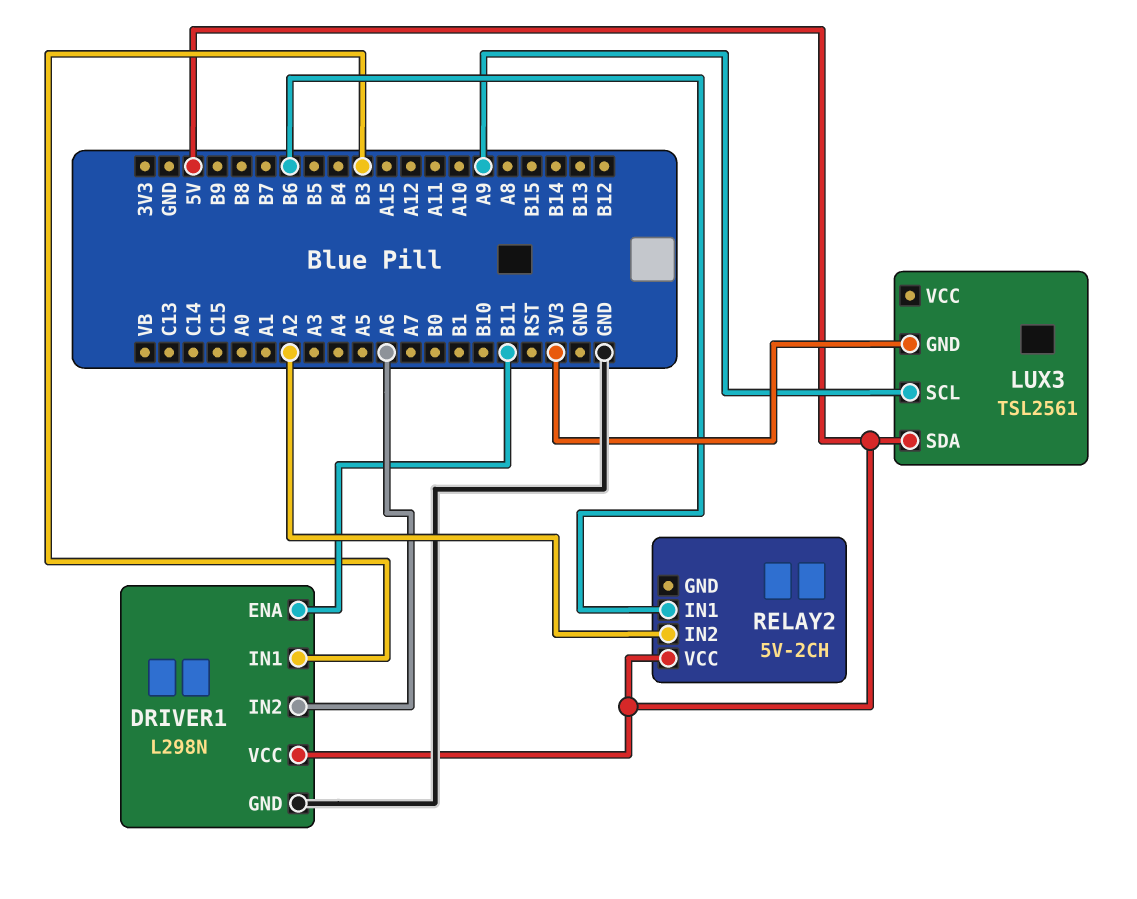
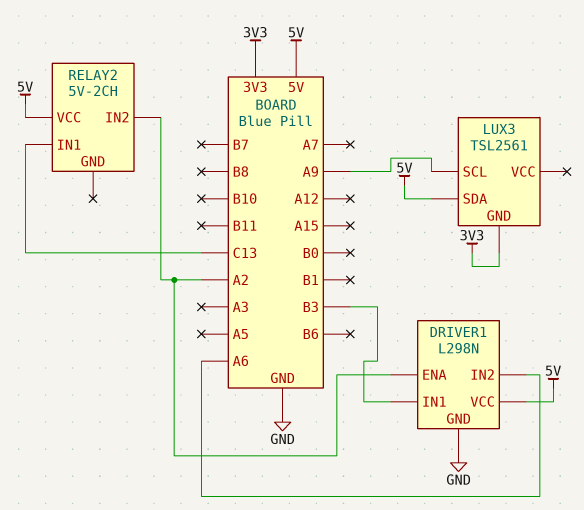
DRIVER1 pin ENA: B11 -> A2
RELAY2 pin IN1: B6 -> C13

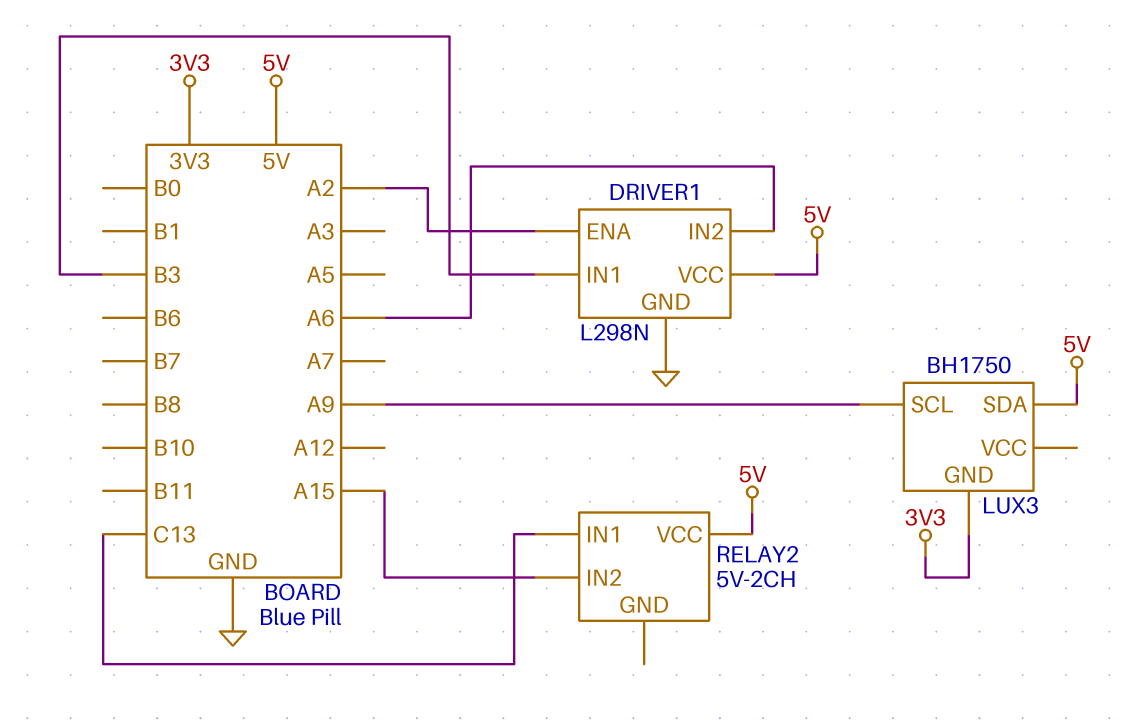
LUX3: TSL2561 -> BH1750
RELAY2 pin IN2: A2 -> A15

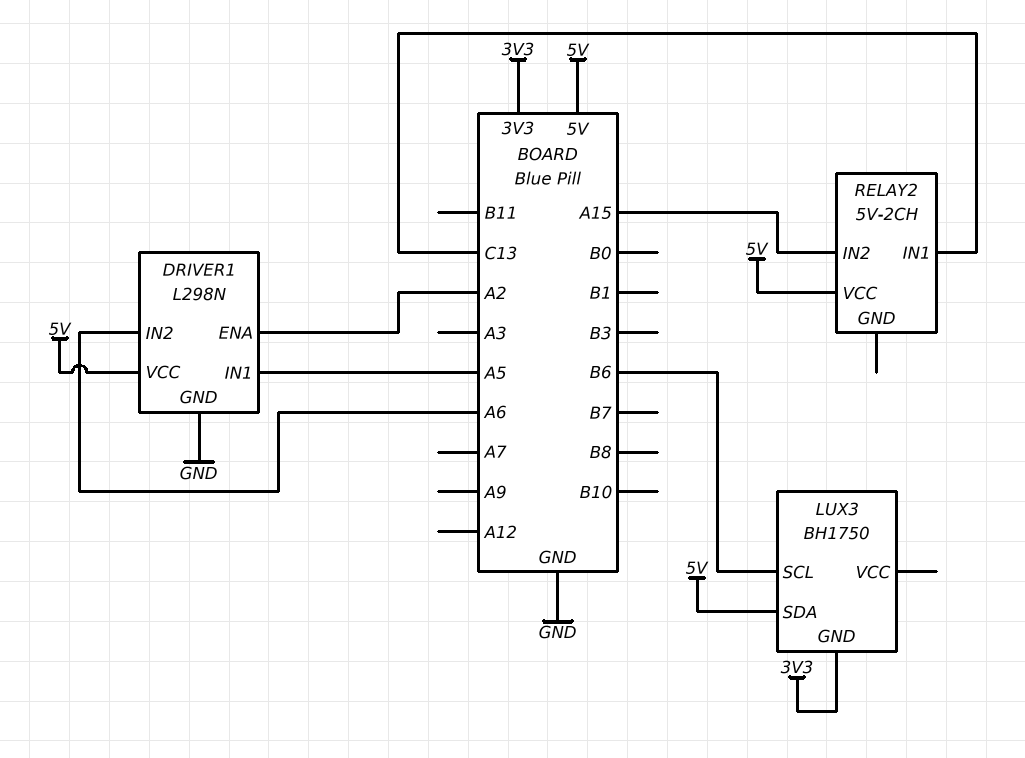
DRIVER1 pin IN1: B3 -> A5
LUX3 pin SCL: A9 -> B6

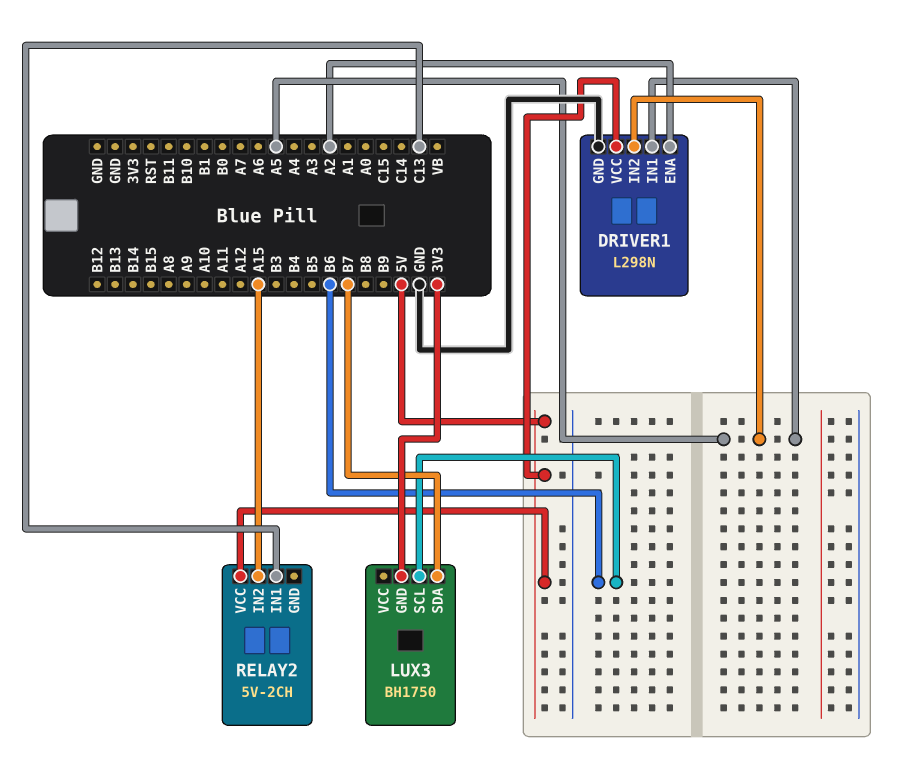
DRIVER1 pin IN2: A6 -> A5
LUX3 pin SDA: 5V -> B7

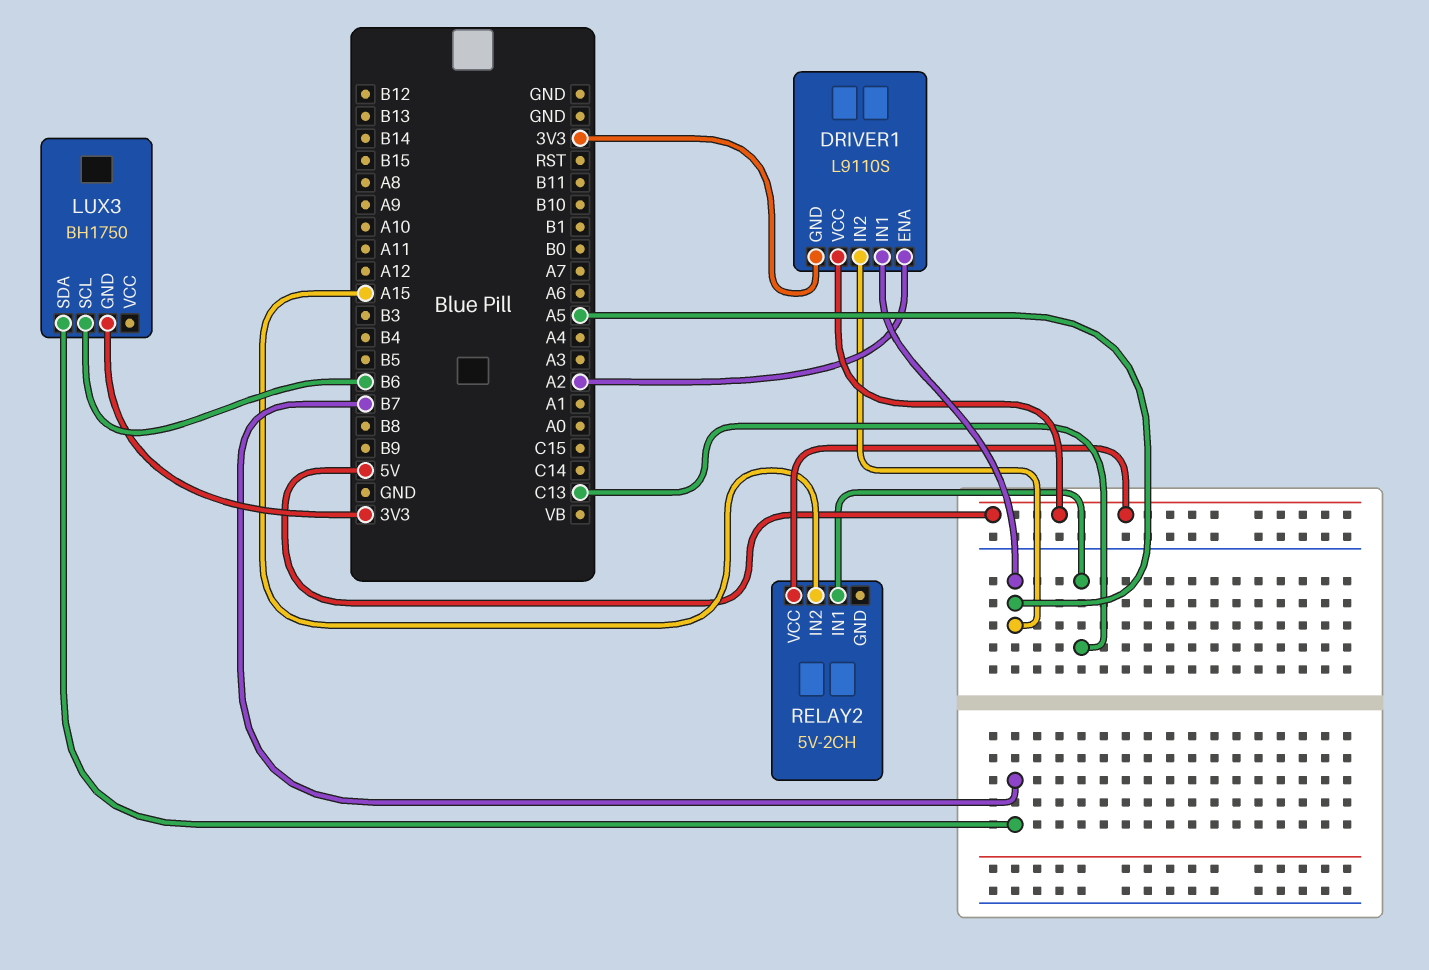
DRIVER1: L298N -> L9110S
DRIVER1 pin GND: GND -> 3V3

